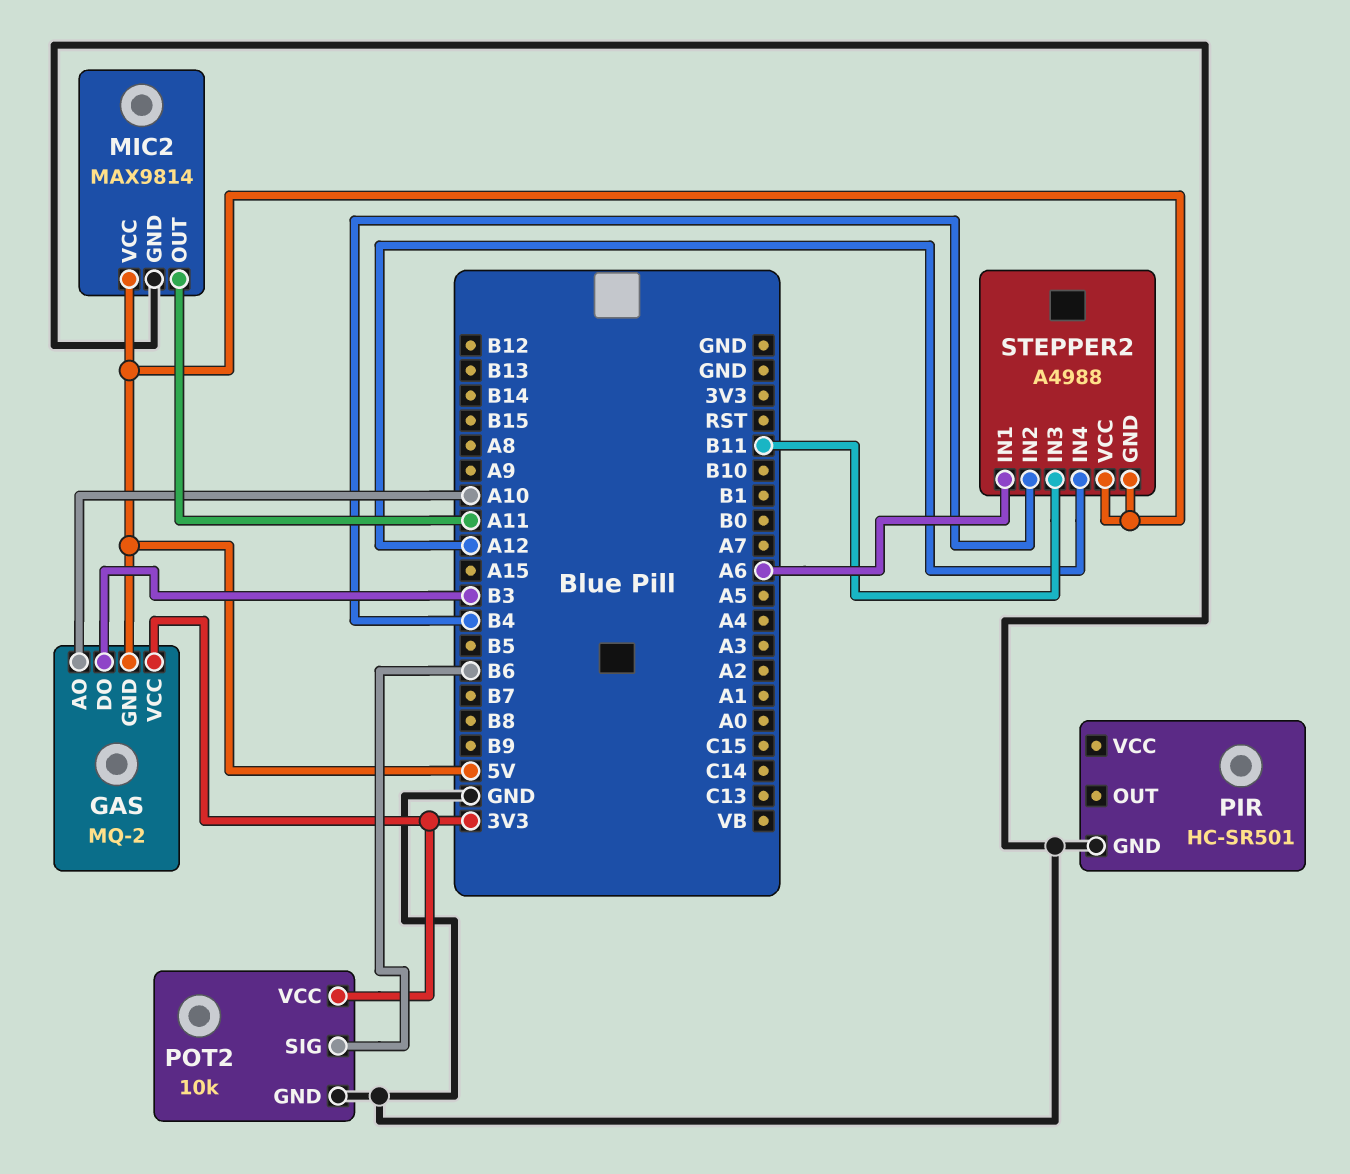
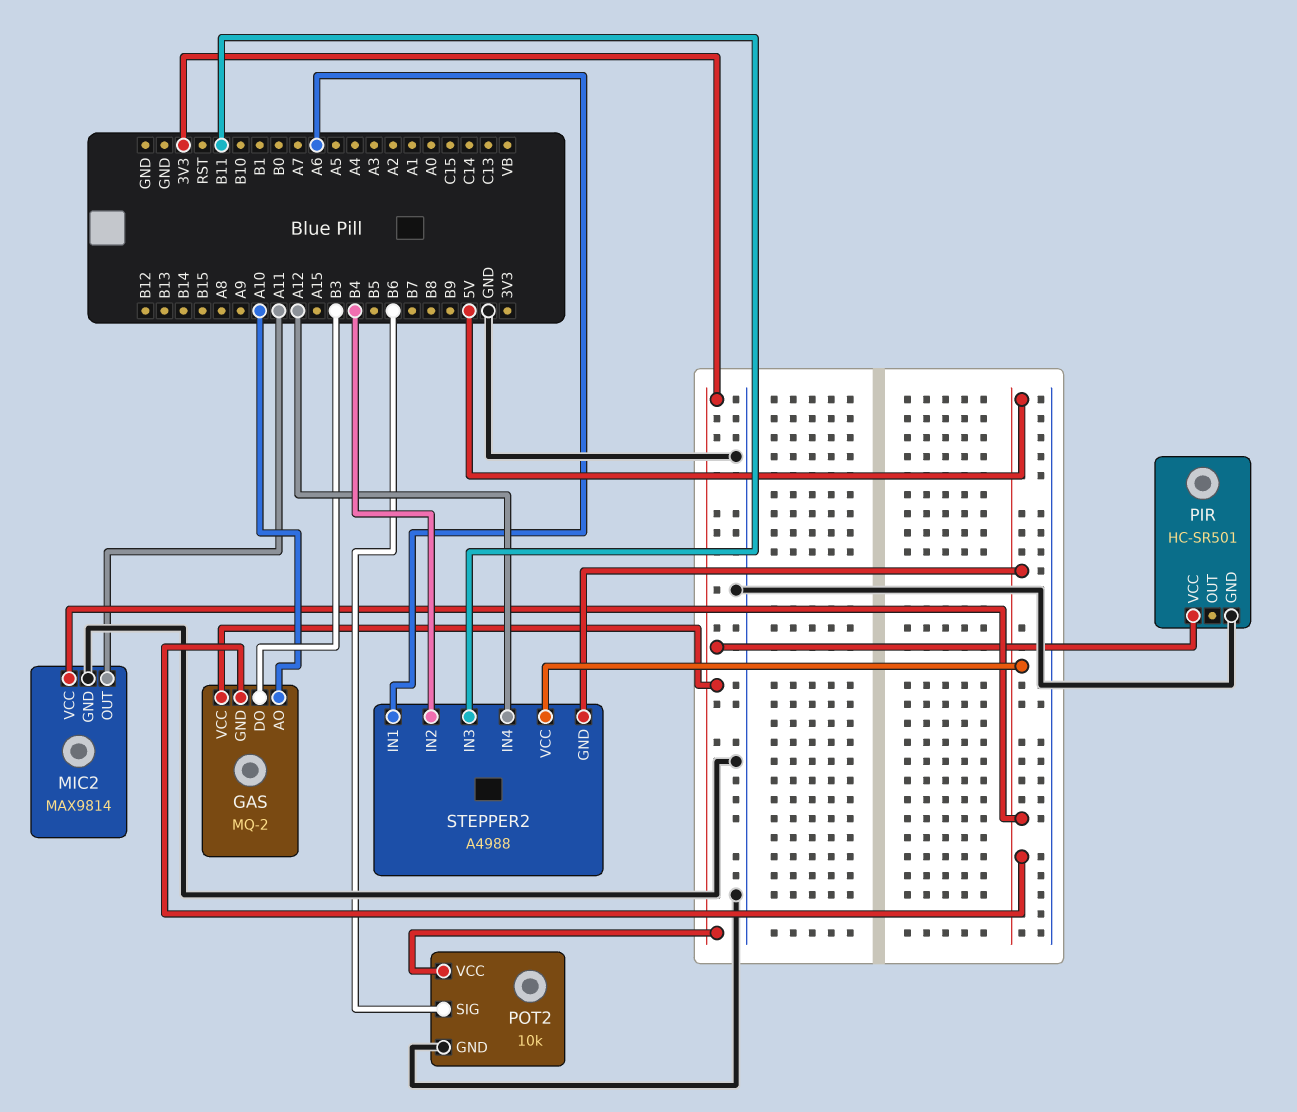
PIR pin VCC: none -> 3V3

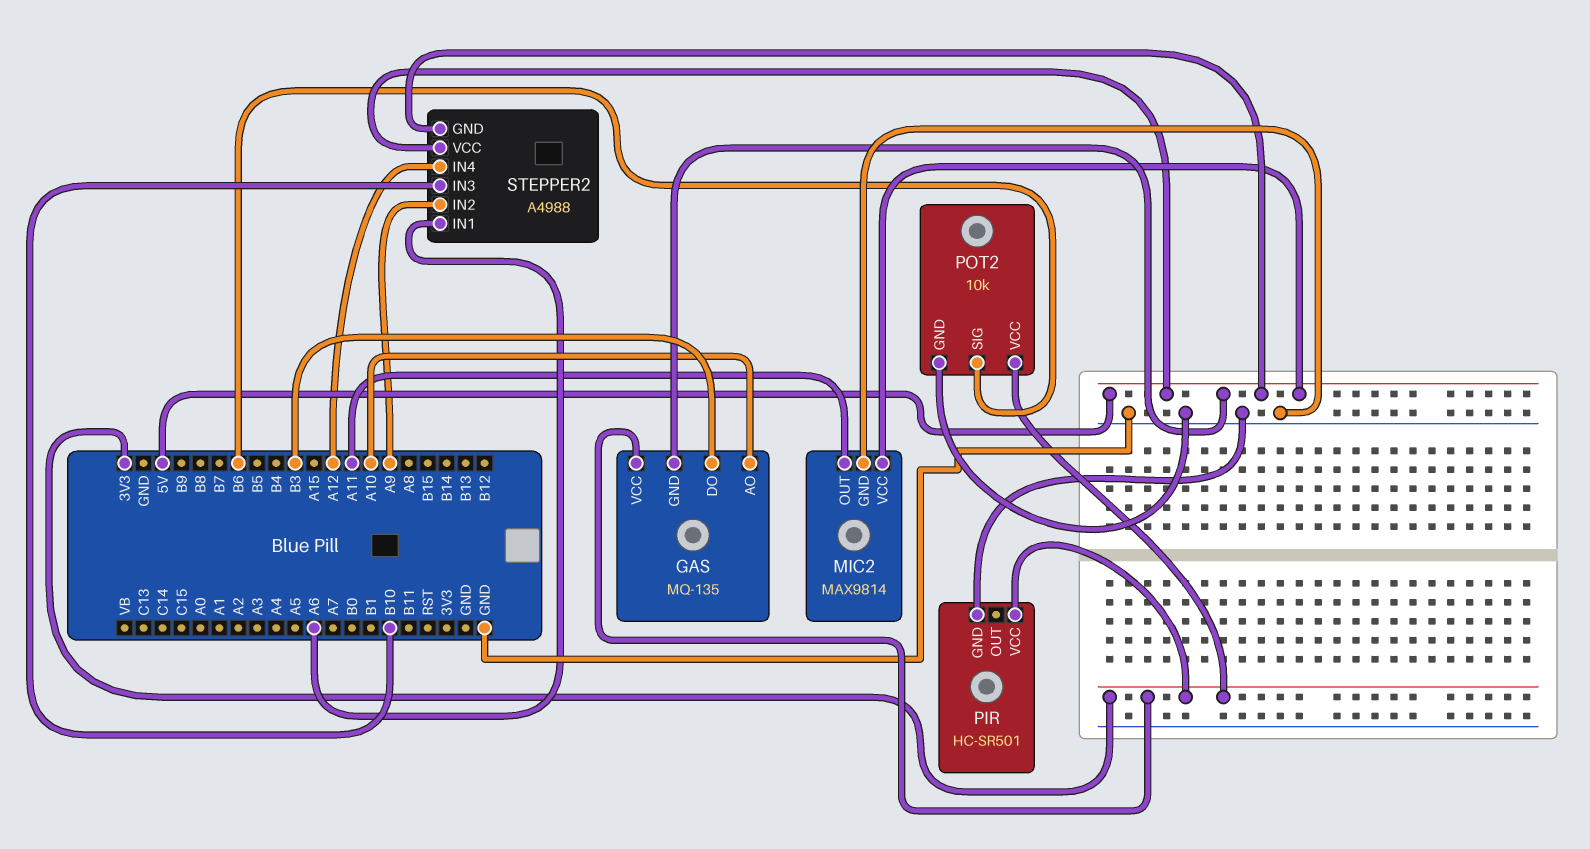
GAS: MQ-2 -> MQ-135
STEPPER2 pin IN2: B4 -> A9
STEPPER2 pin IN3: B11 -> B10

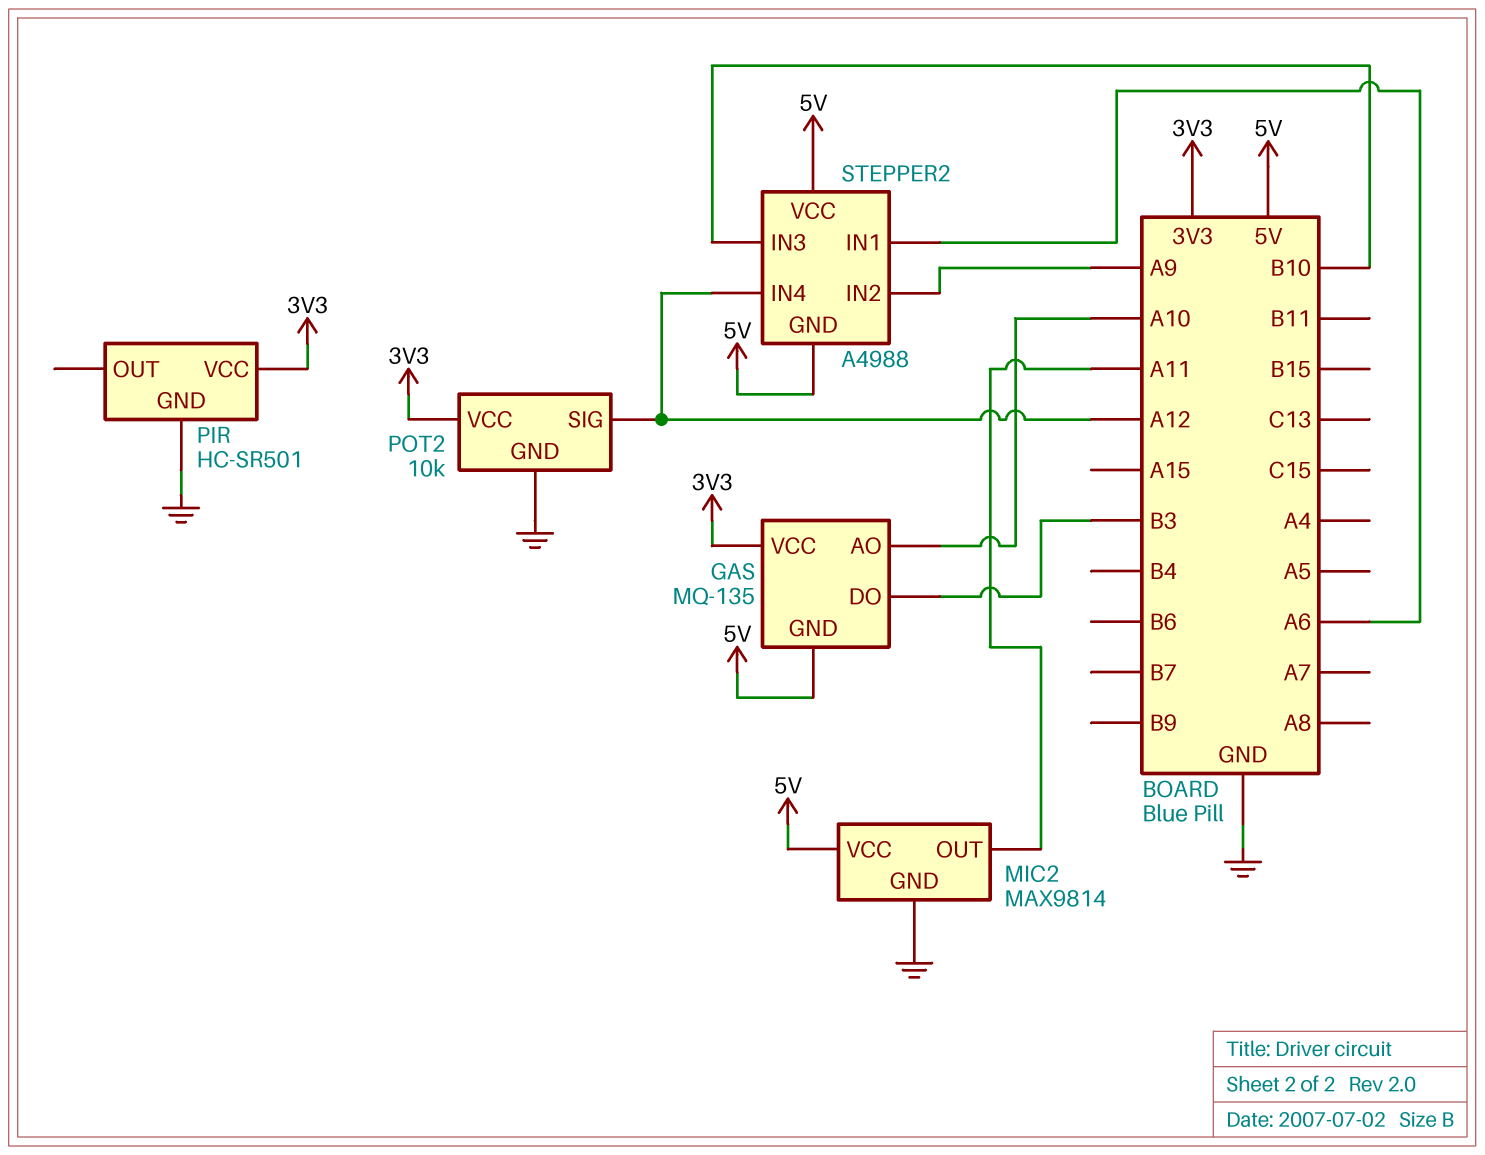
POT2 pin SIG: B6 -> A12

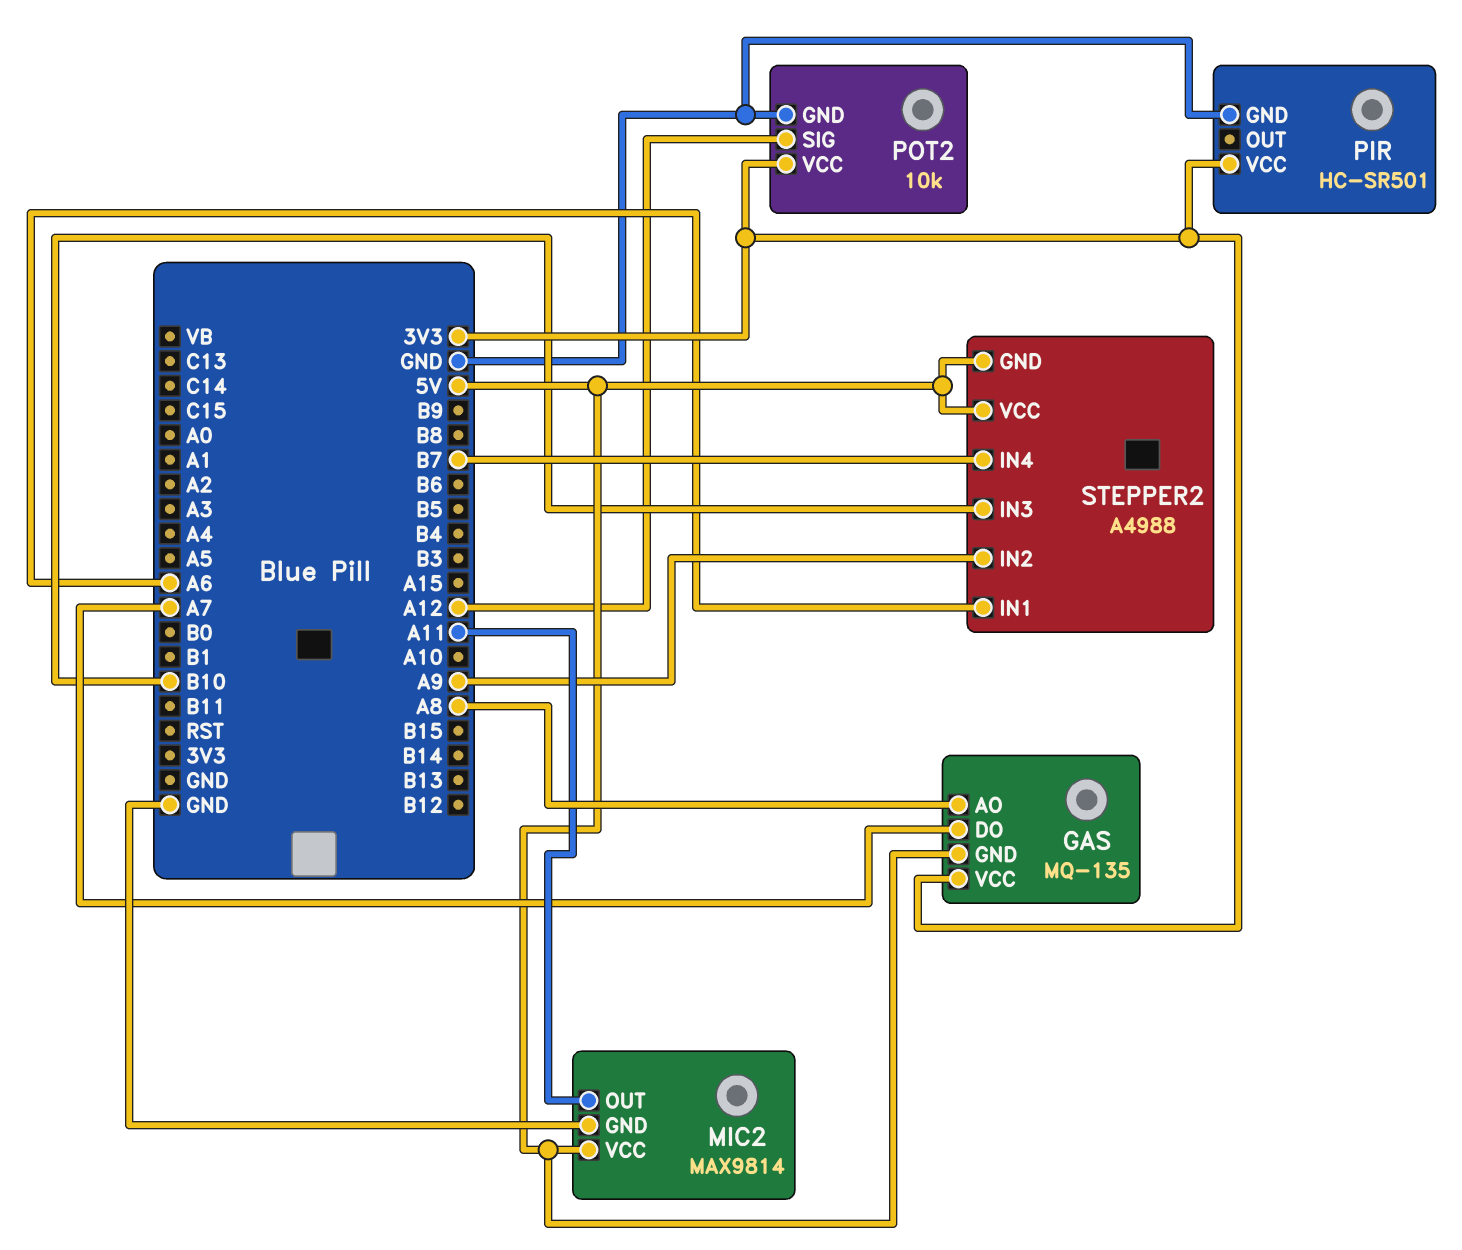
GAS pin AO: A10 -> A8
GAS pin DO: B3 -> A7
STEPPER2 pin IN4: A12 -> B7

